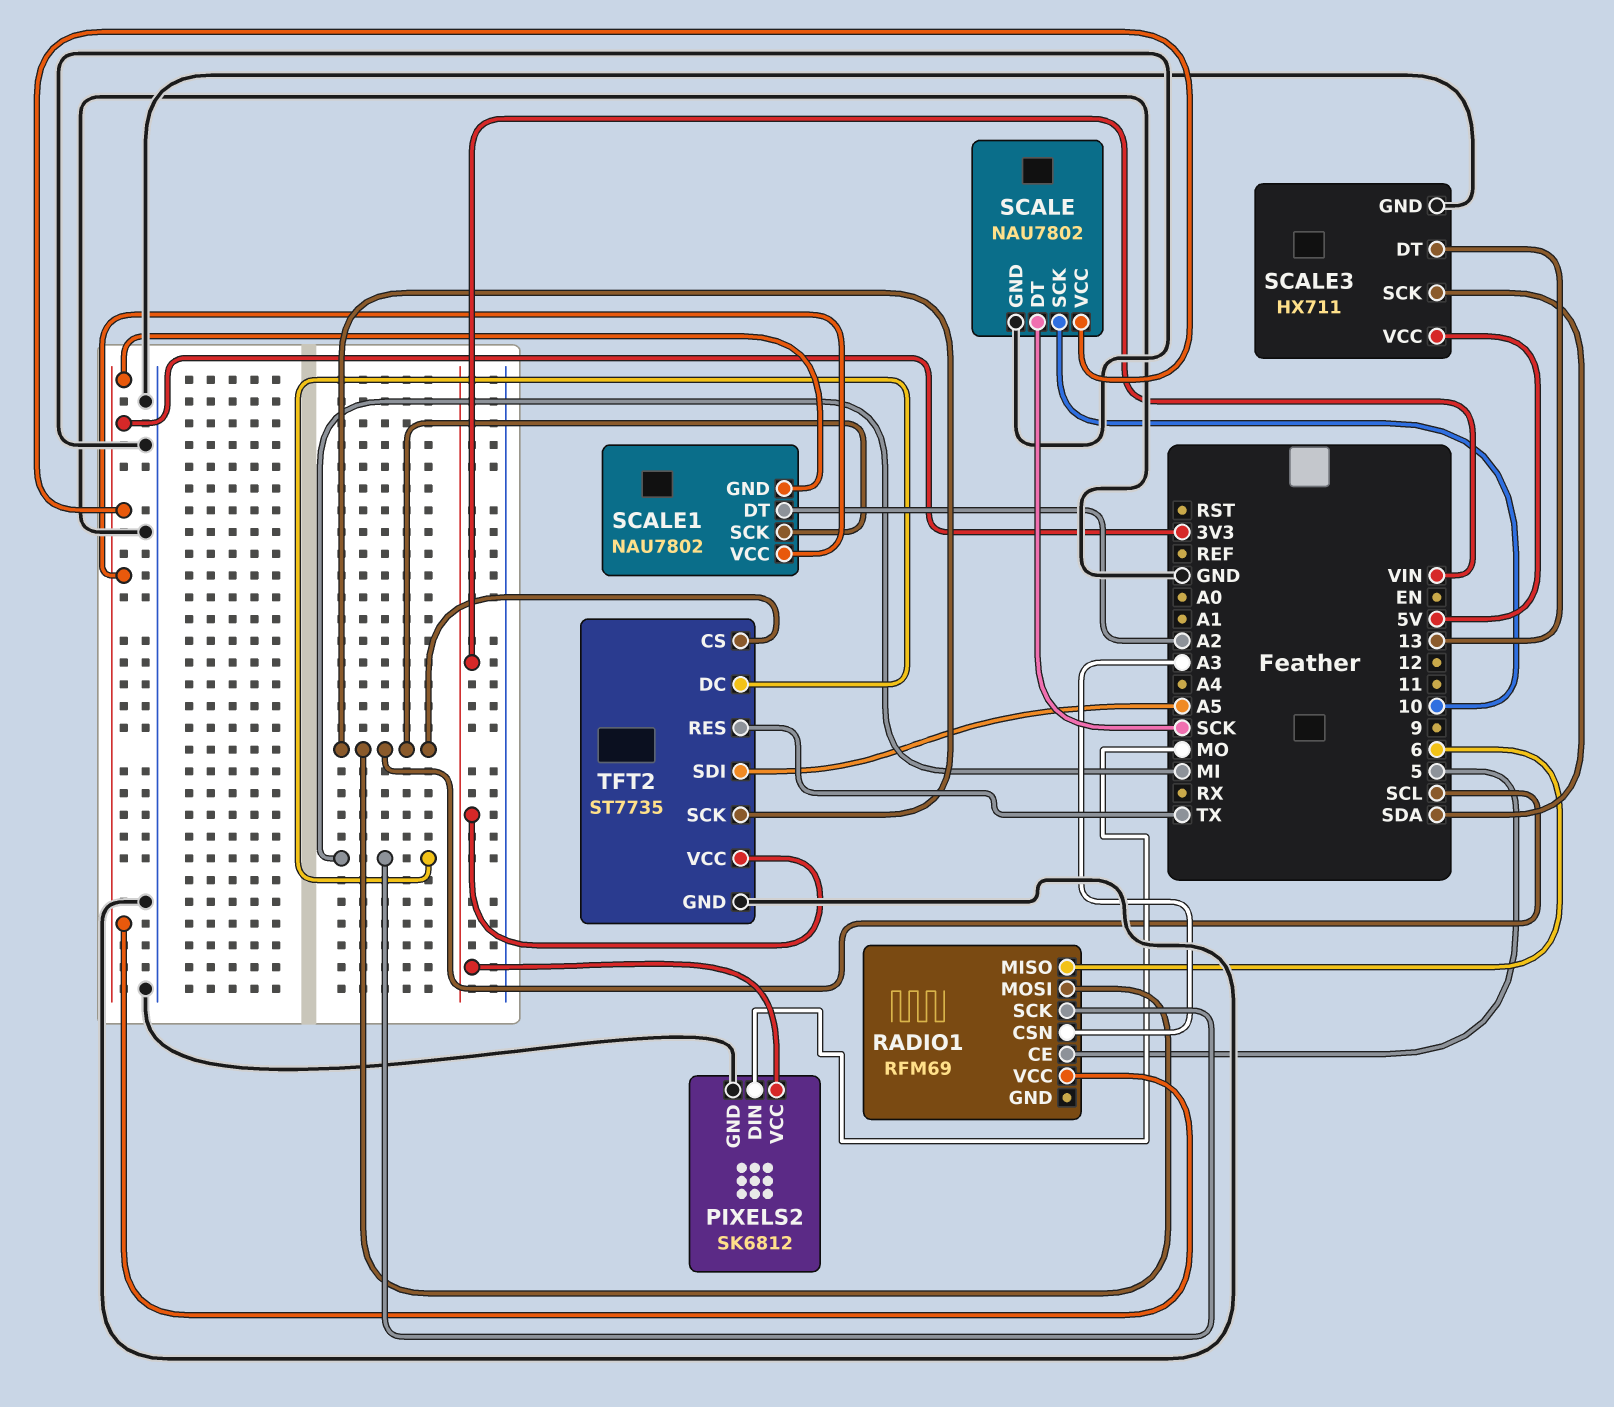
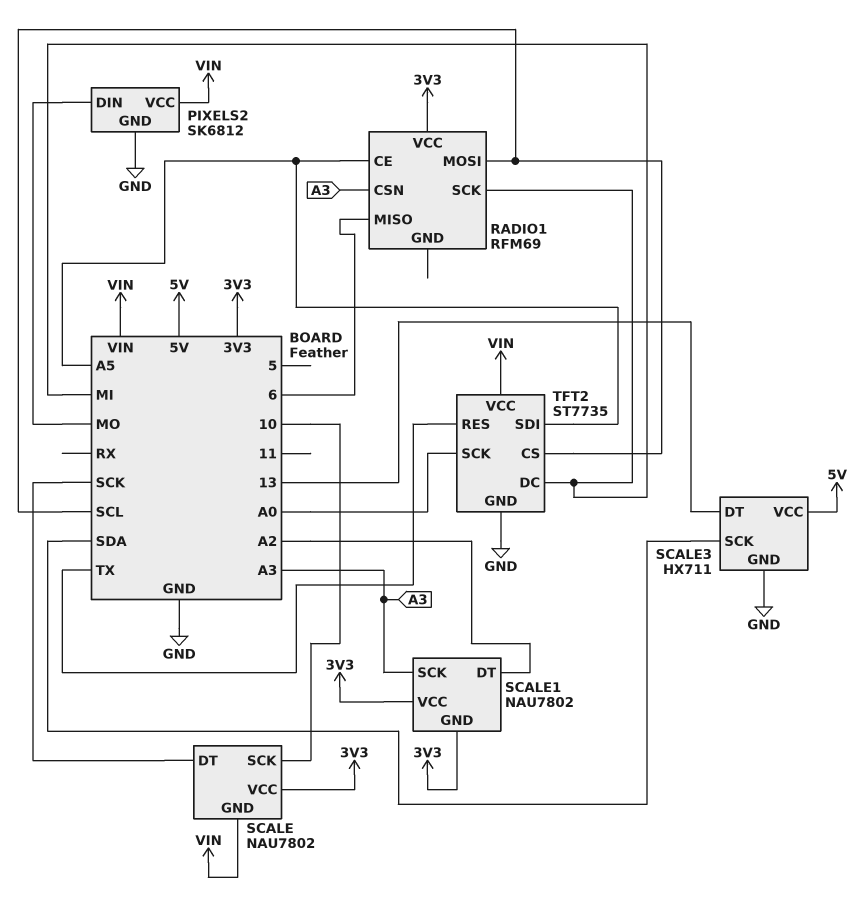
RADIO1 pin CE: 5 -> A5
SCALE pin GND: GND -> VIN
SCALE1 pin SCK: SCL -> A3
TFT2 pin SCK: SCL -> A0

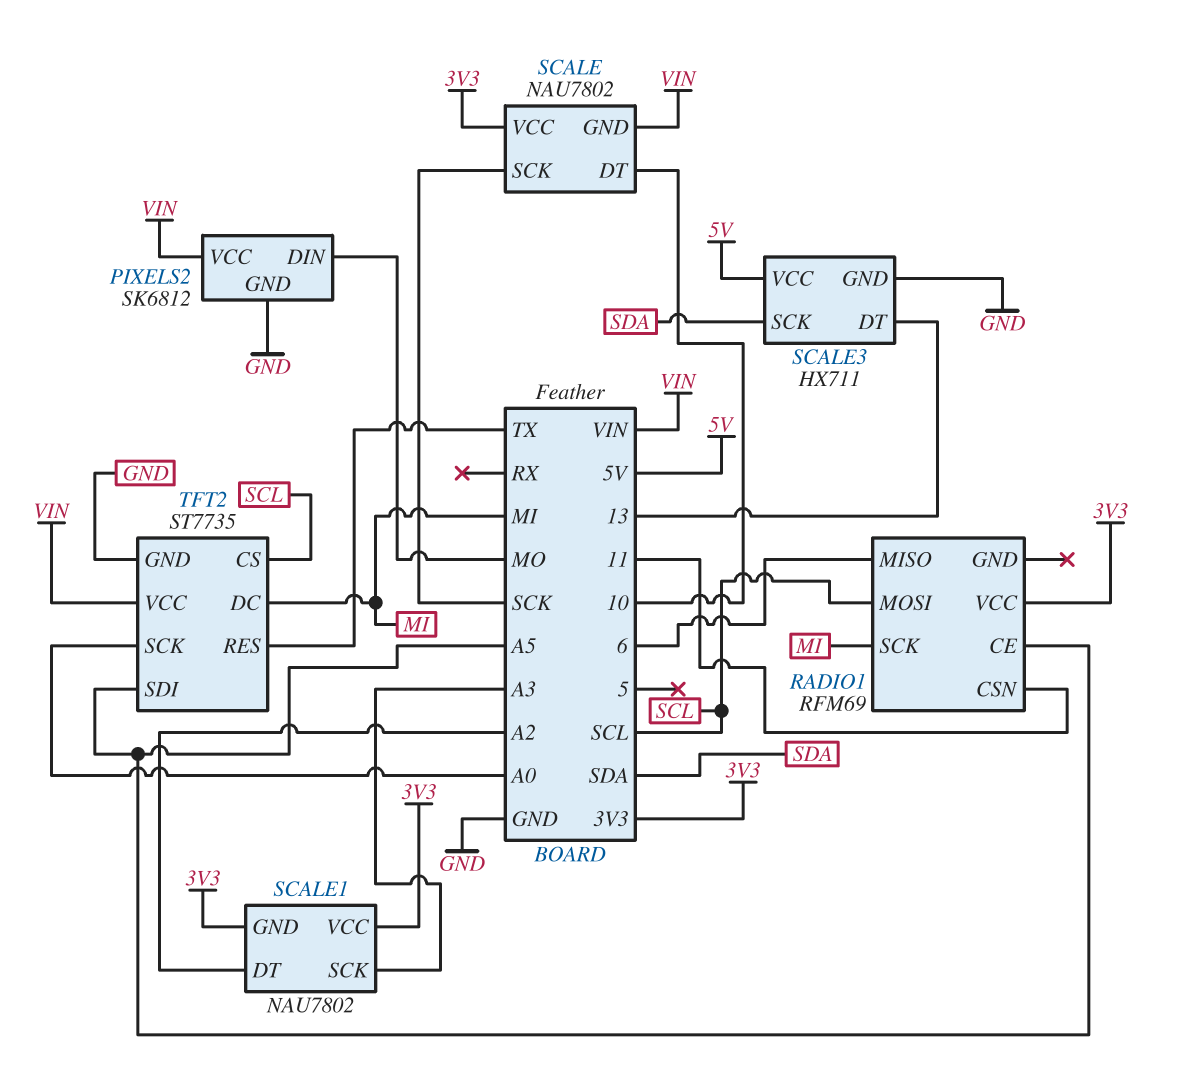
RADIO1 pin CSN: A3 -> 11
SCALE pin DT: SCK -> 10
SCALE pin SCK: 10 -> SCK

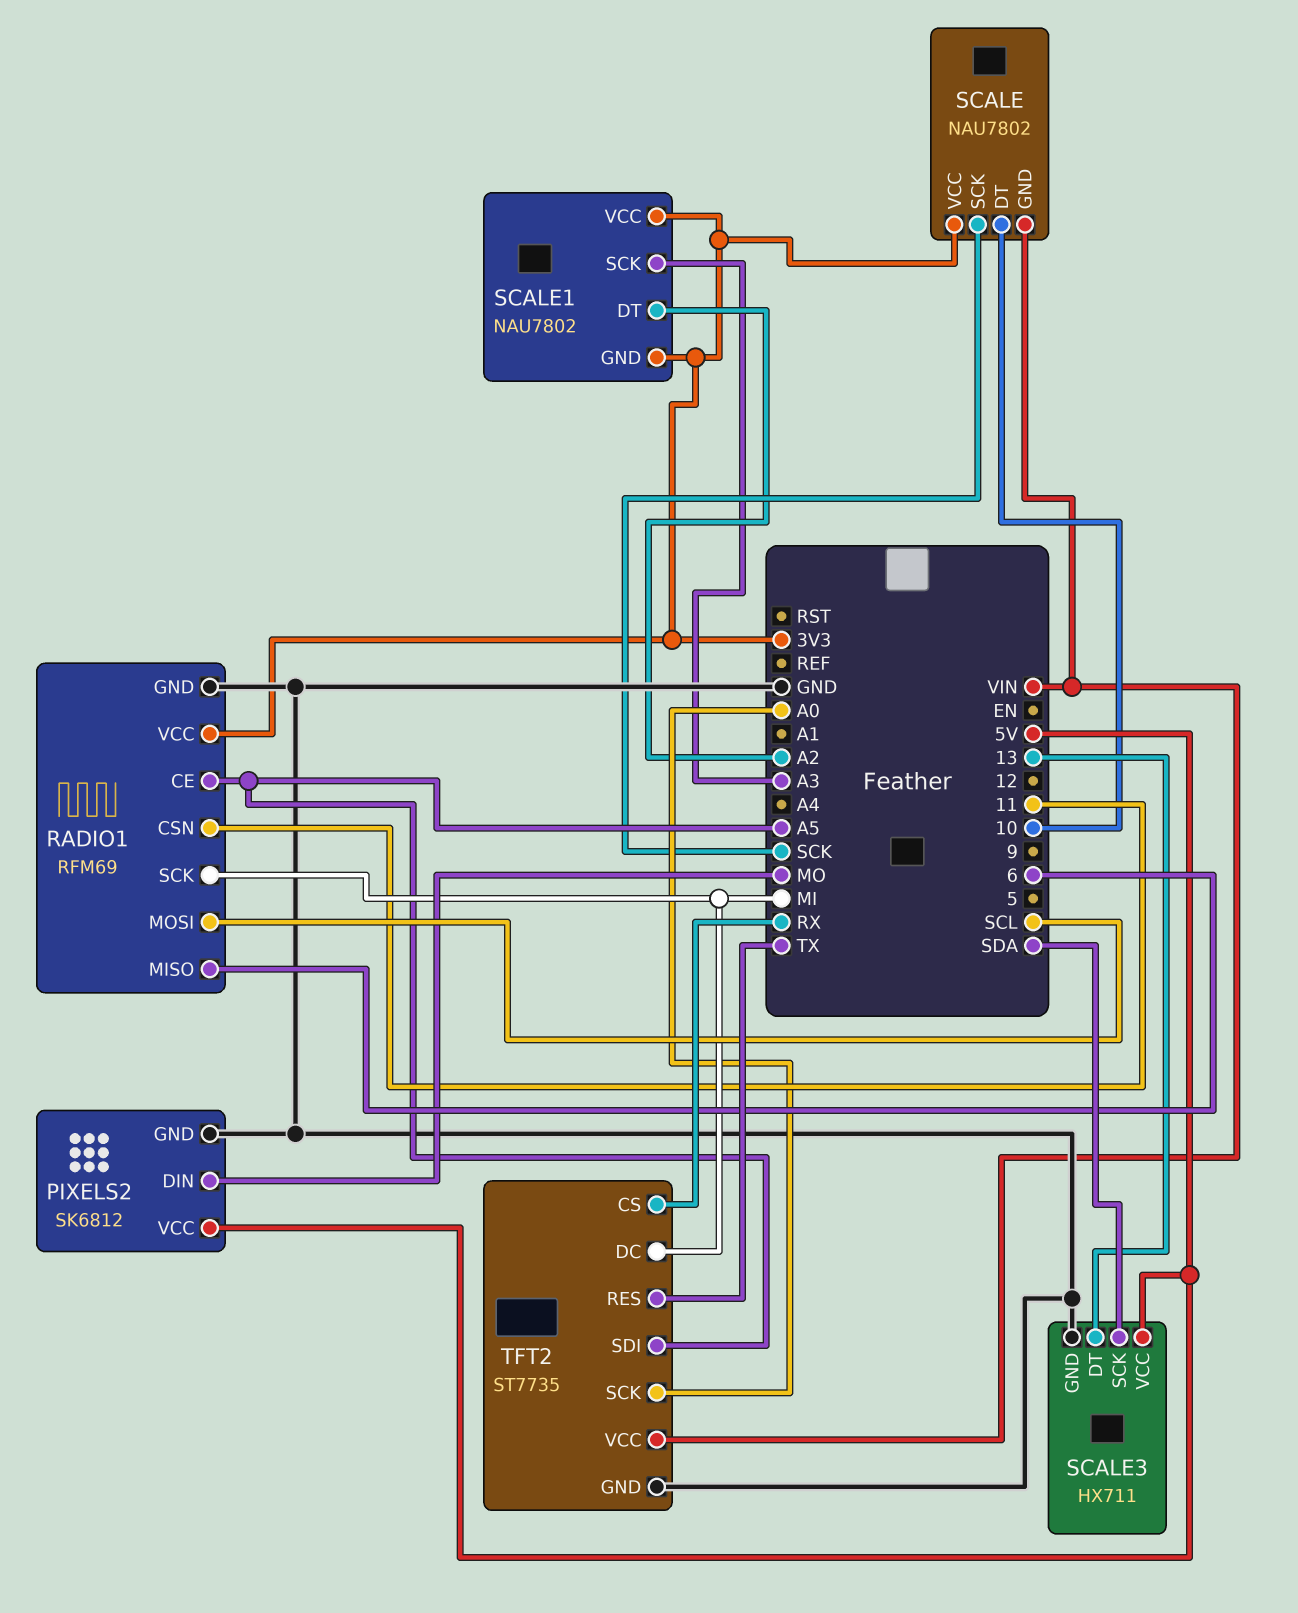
PIXELS2 pin VCC: VIN -> 5V
RADIO1 pin GND: none -> GND
TFT2 pin CS: SCL -> RX

